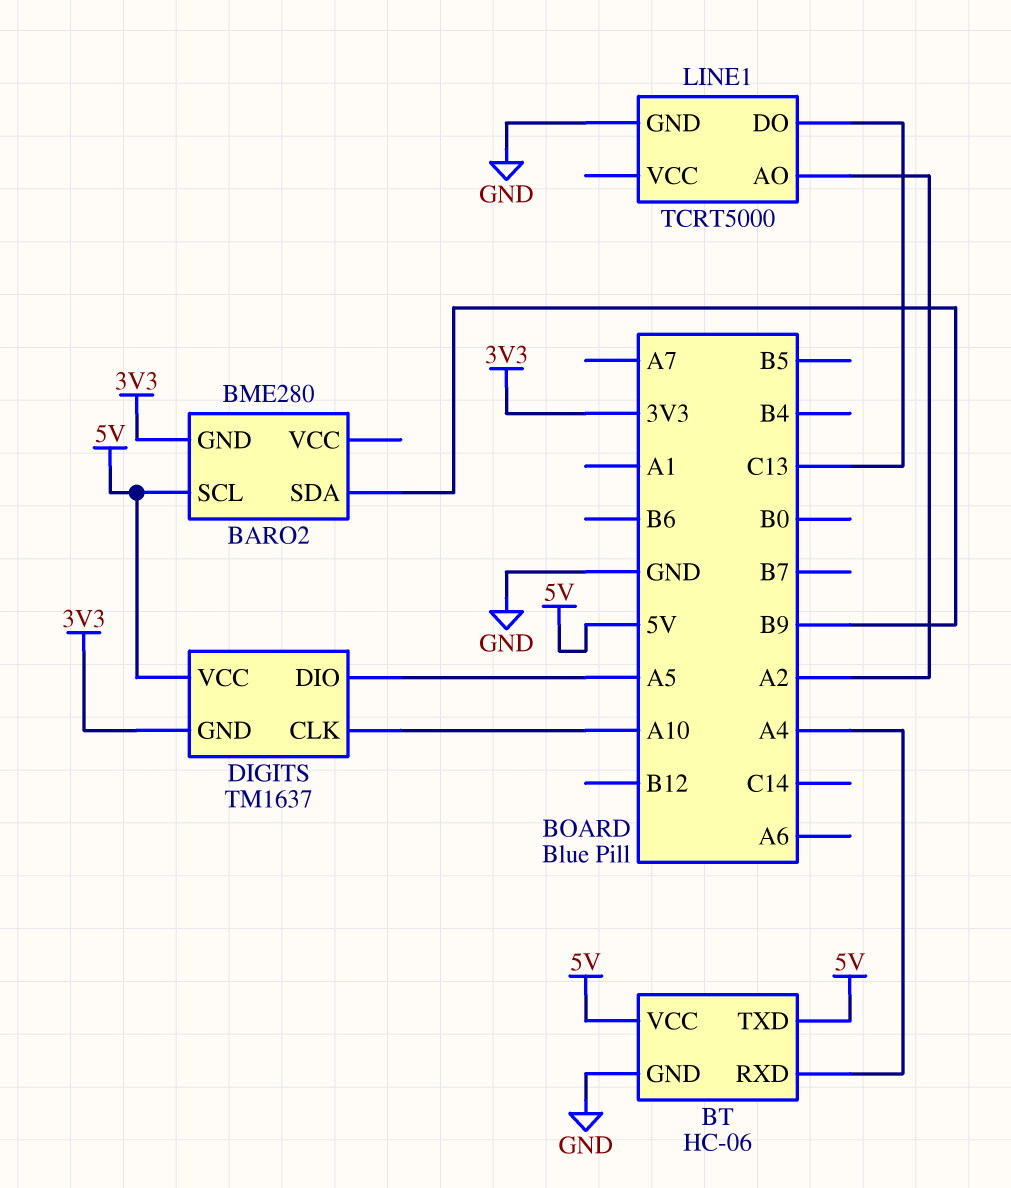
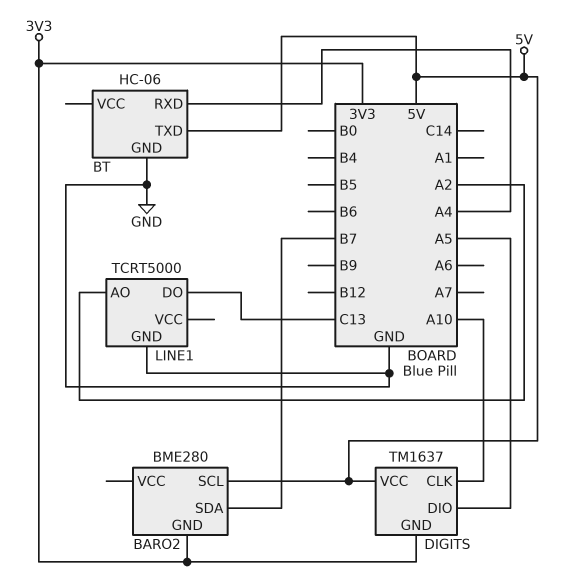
BARO2 pin SDA: B9 -> B7
BT pin VCC: 5V -> none

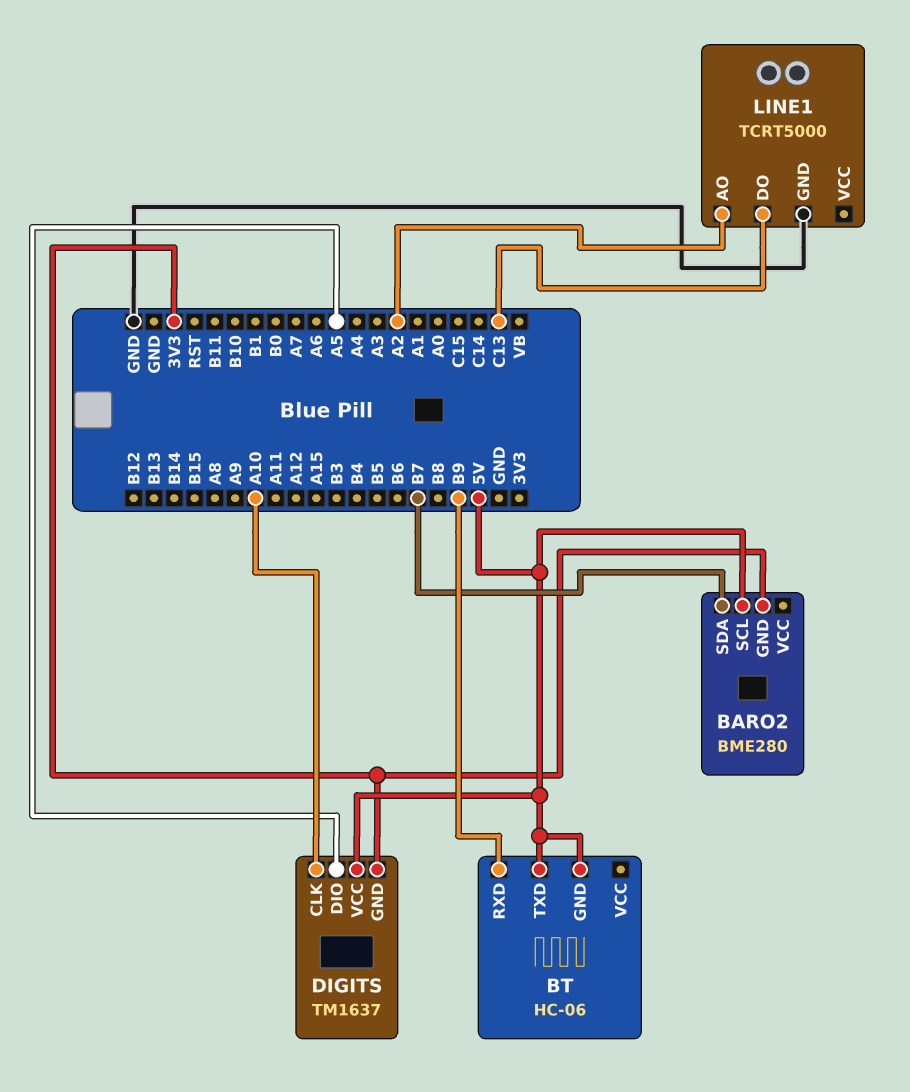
BT pin GND: GND -> 5V
BT pin RXD: A4 -> B9

